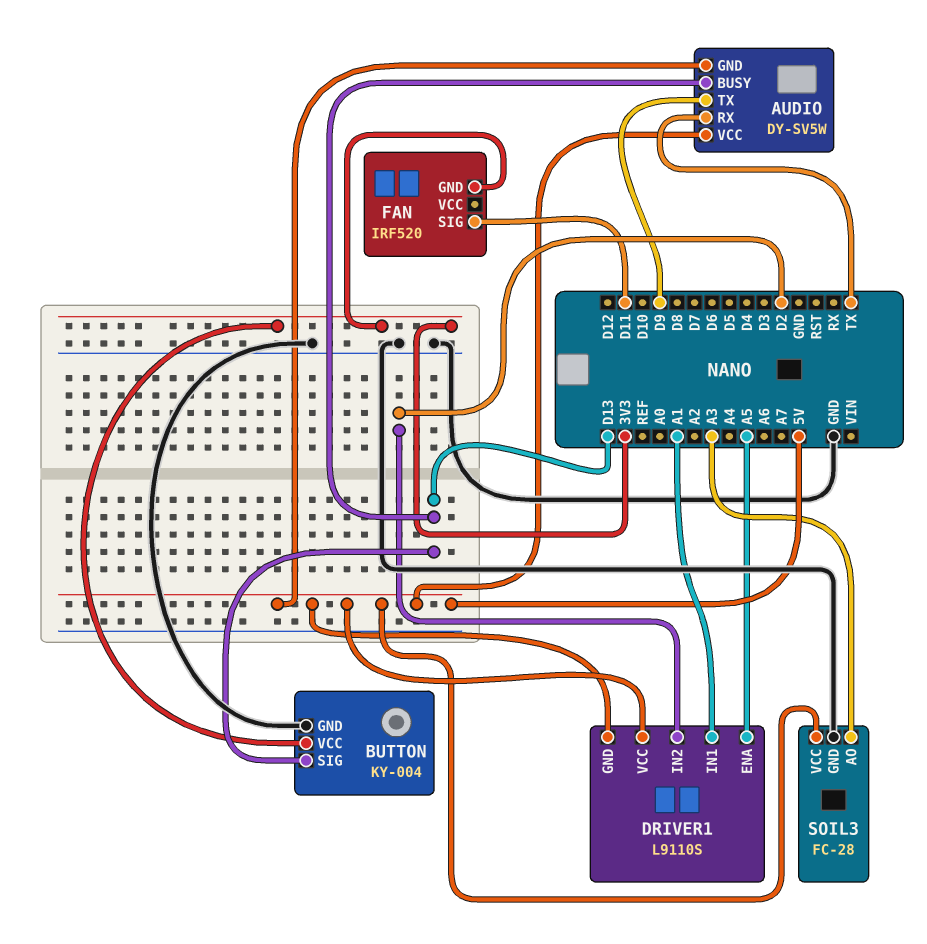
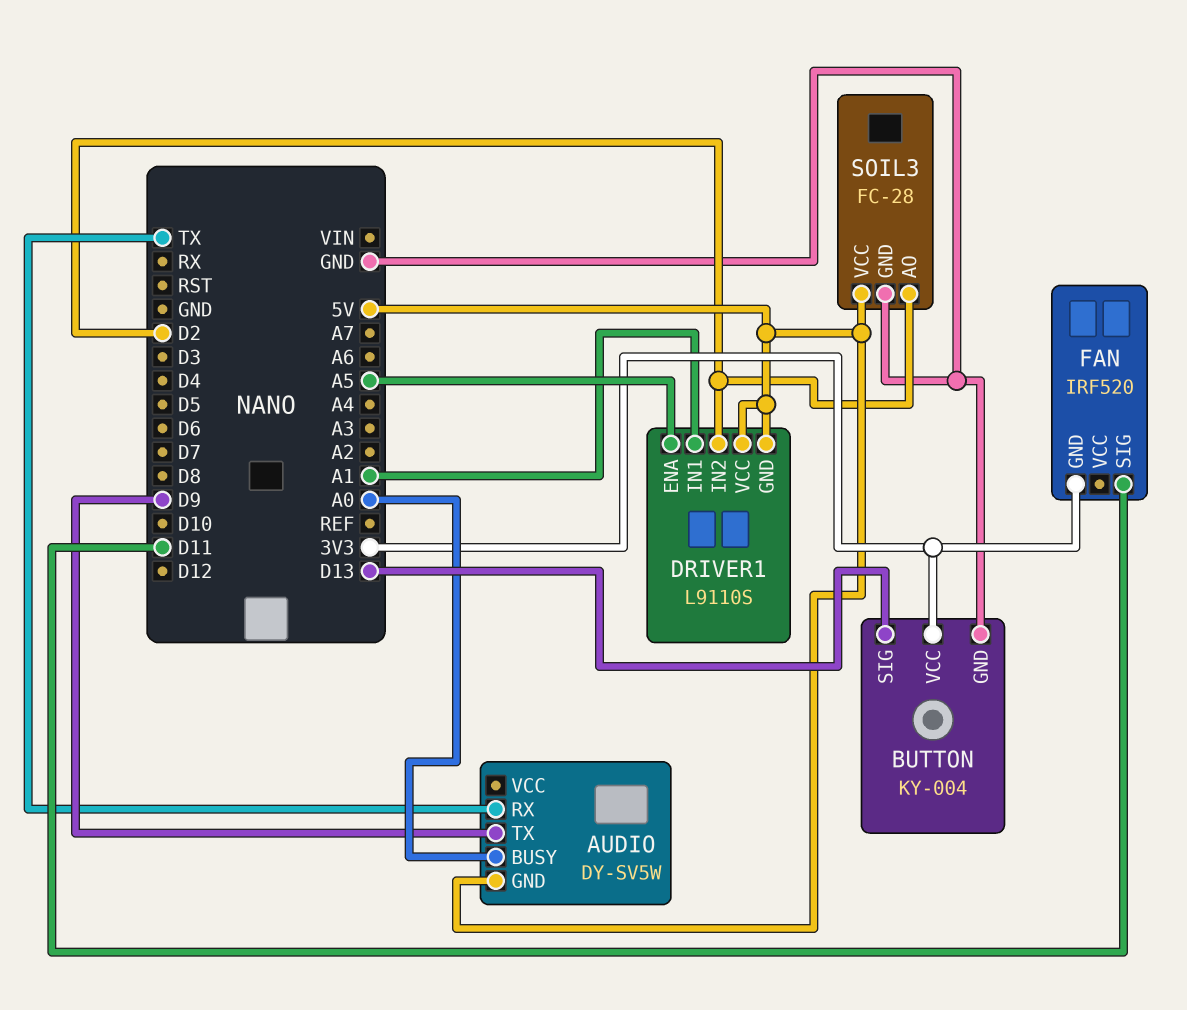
AUDIO pin BUSY: D13 -> A0
AUDIO pin VCC: 5V -> none
SOIL3 pin AO: A3 -> D2

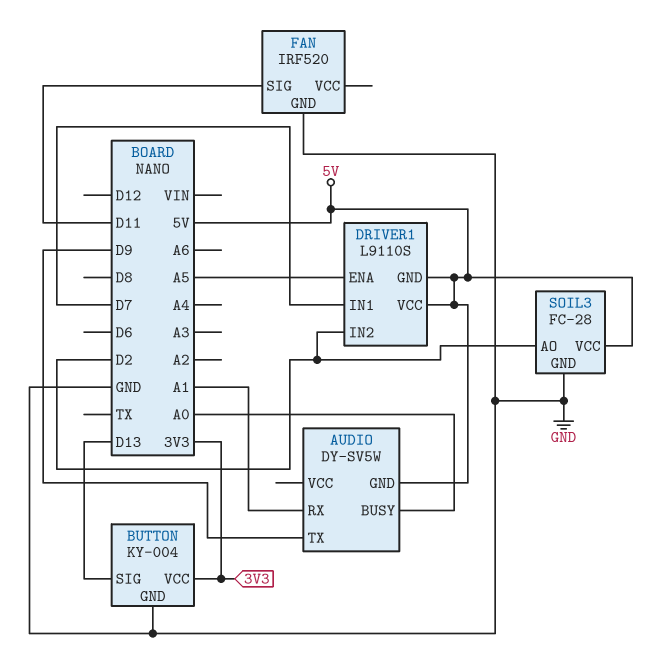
AUDIO pin RX: TX -> A1
DRIVER1 pin IN1: A1 -> D7
FAN pin GND: 3V3 -> GND

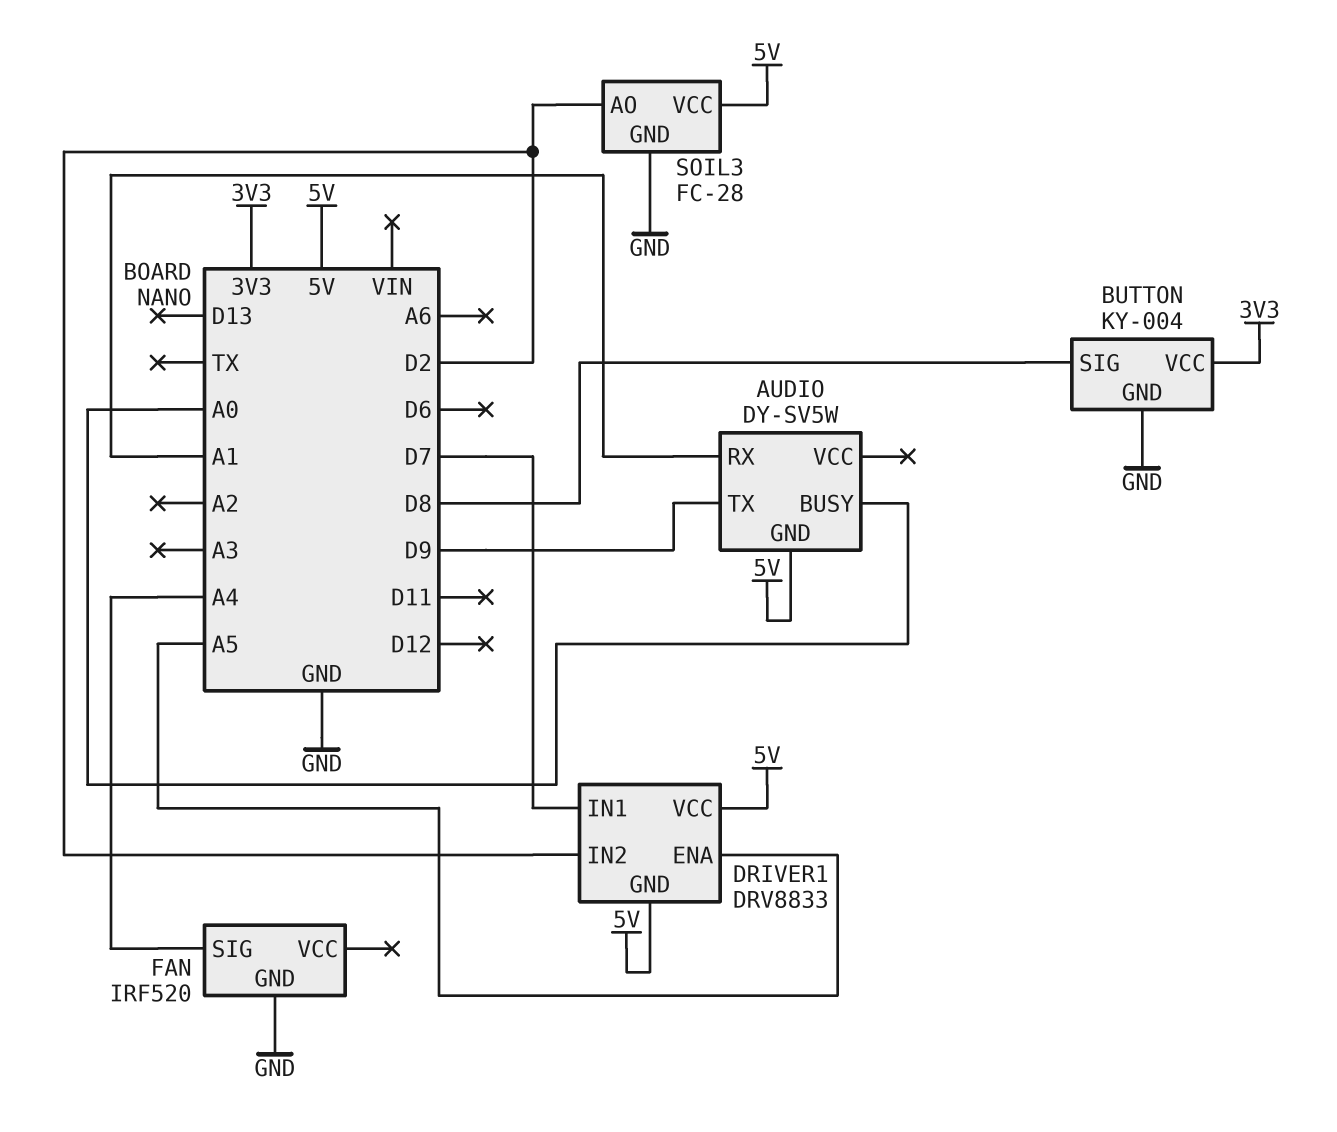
BUTTON pin SIG: D13 -> D8
DRIVER1: L9110S -> DRV8833
FAN pin SIG: D11 -> A4

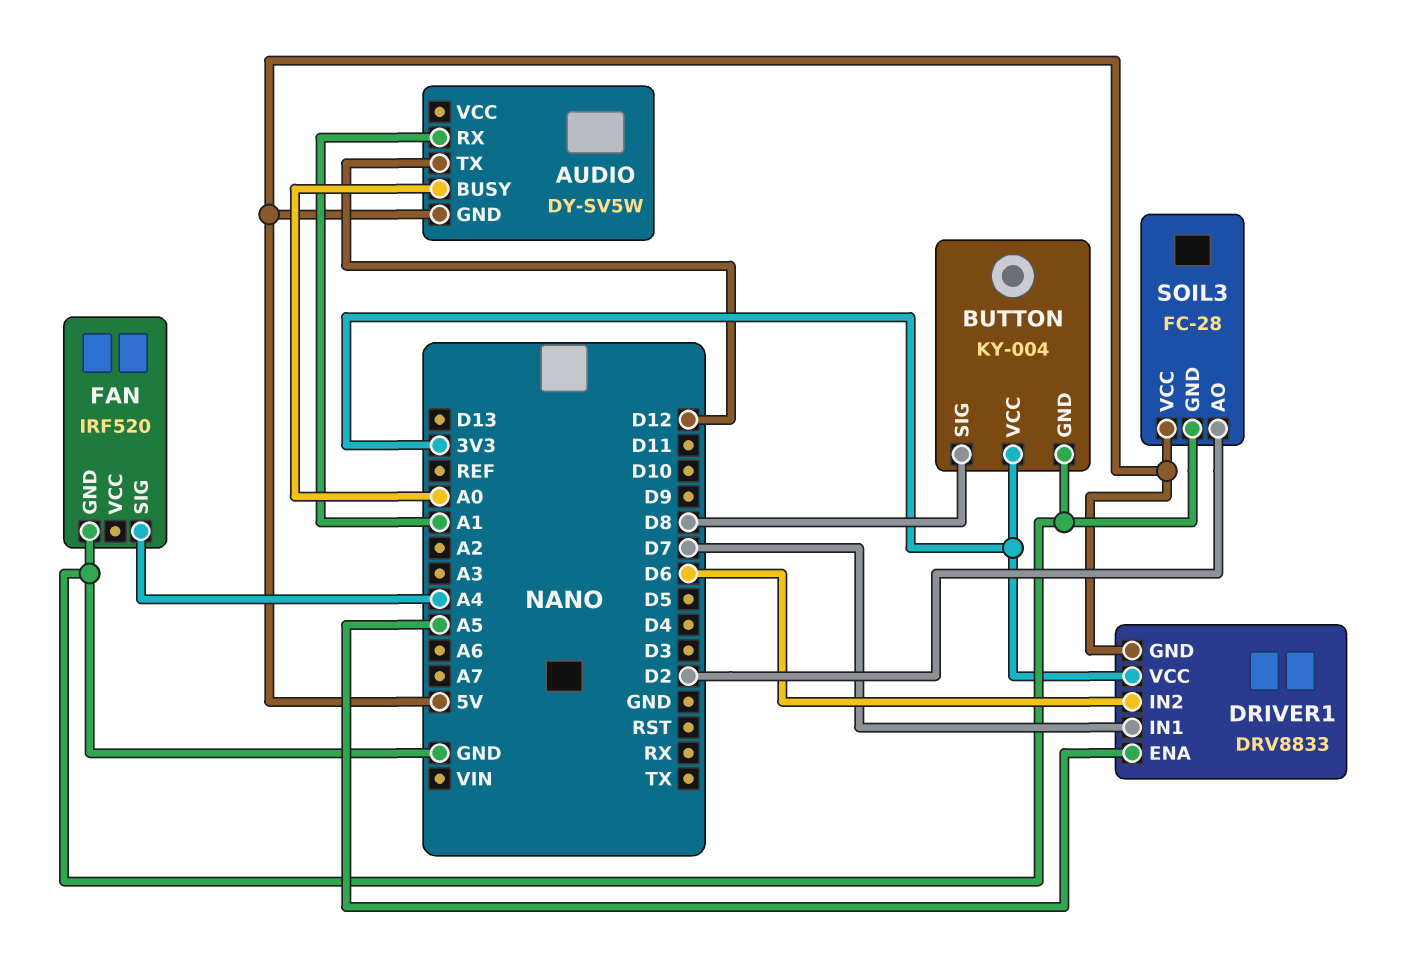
AUDIO pin TX: D9 -> D12
DRIVER1 pin IN2: D2 -> D6
DRIVER1 pin VCC: 5V -> 3V3

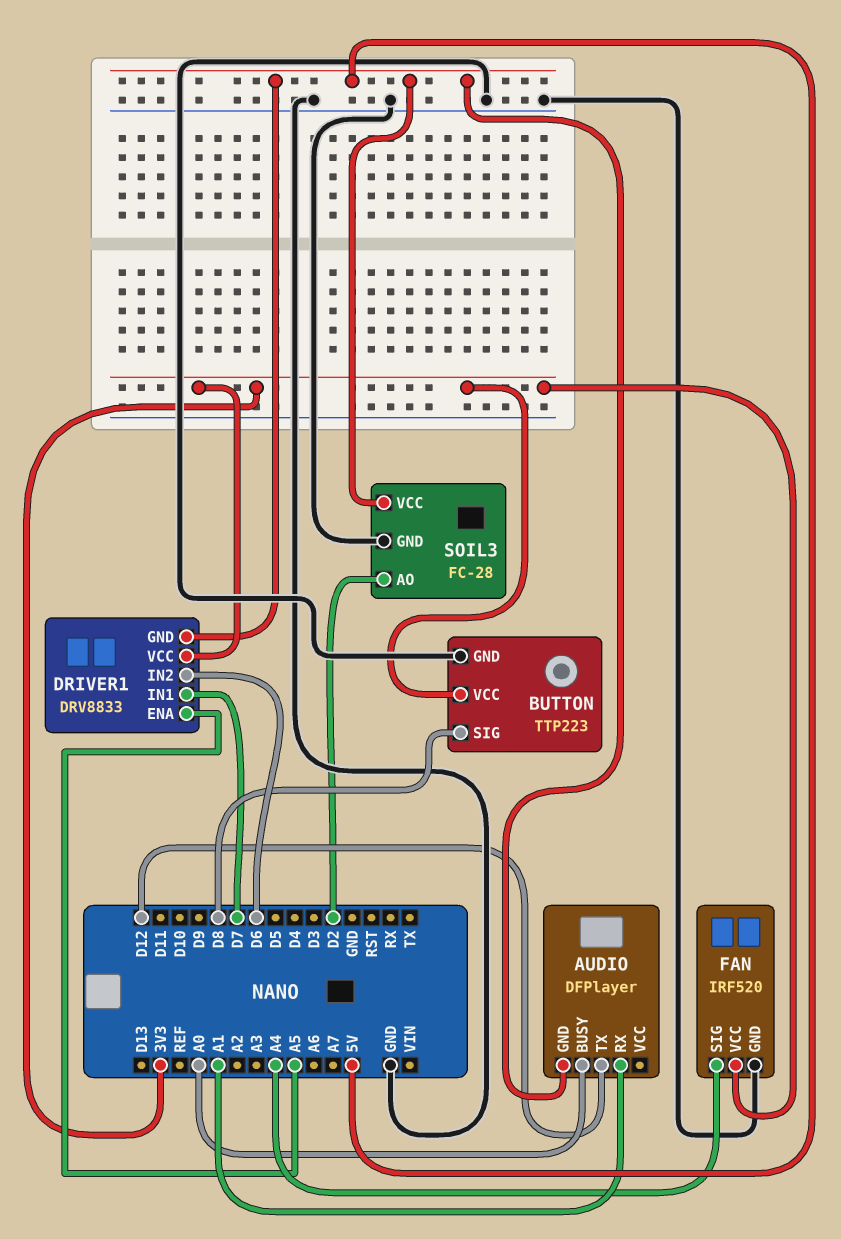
AUDIO: DY-SV5W -> DFPlayer
BUTTON: KY-004 -> TTP223
FAN pin VCC: none -> 3V3

